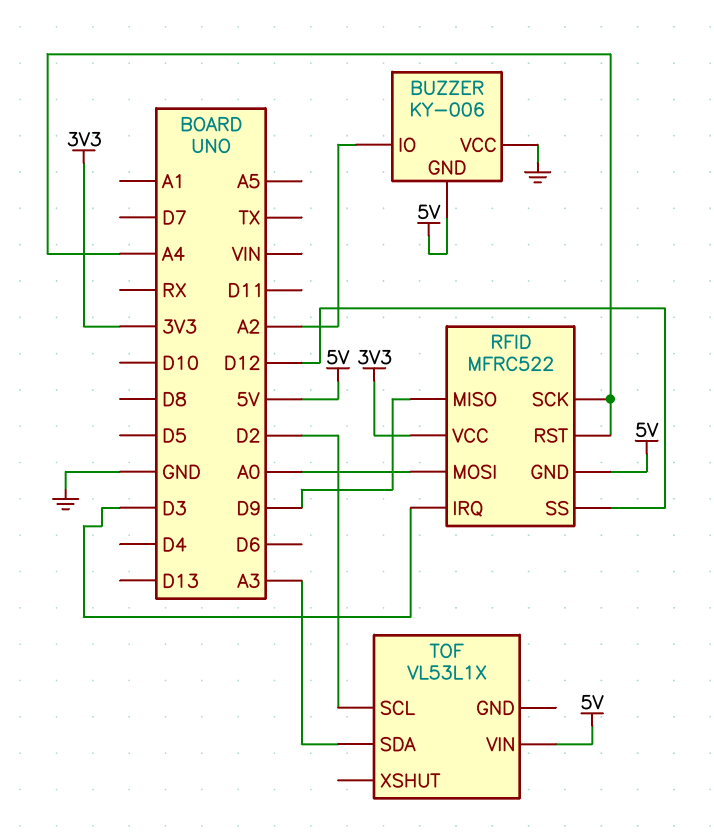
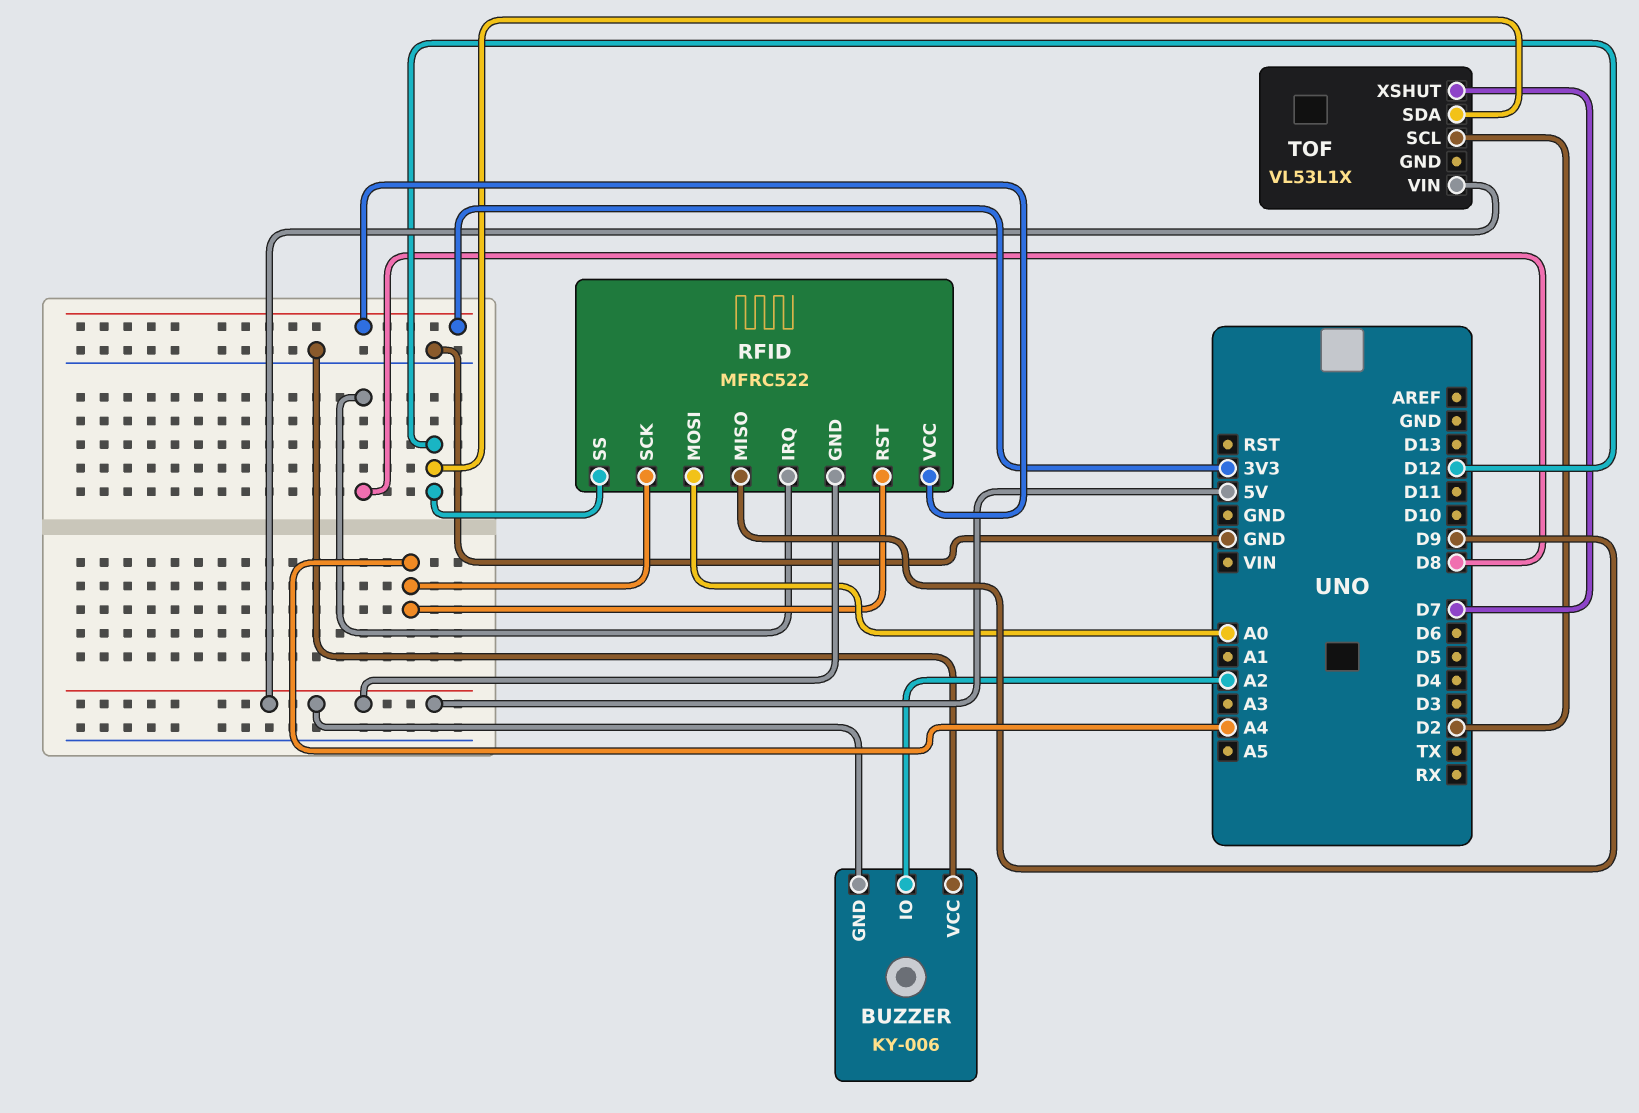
RFID pin IRQ: D3 -> D8
TOF pin SDA: A3 -> D12
TOF pin XSHUT: none -> D7

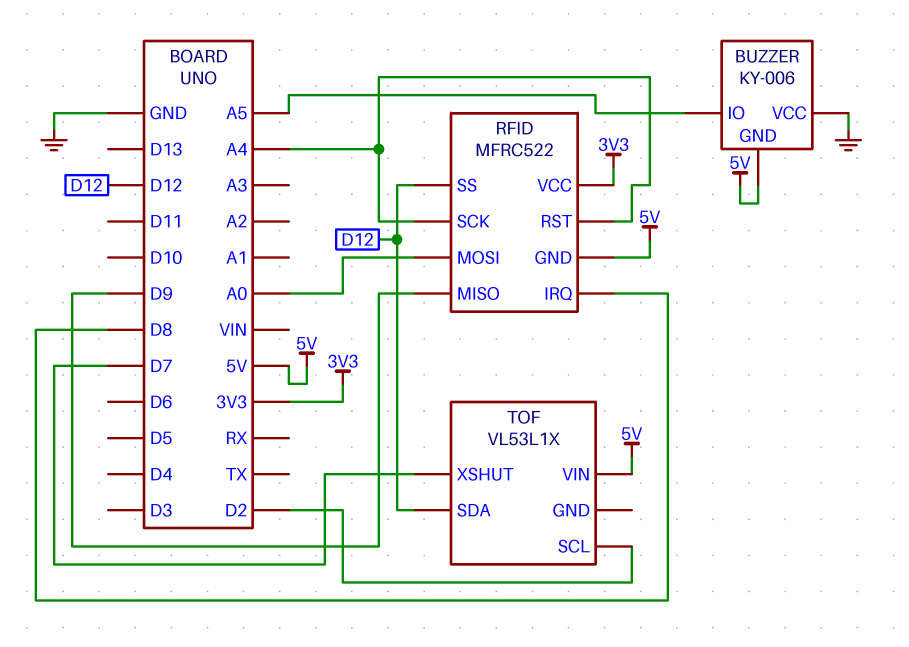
BUZZER pin IO: A2 -> A5

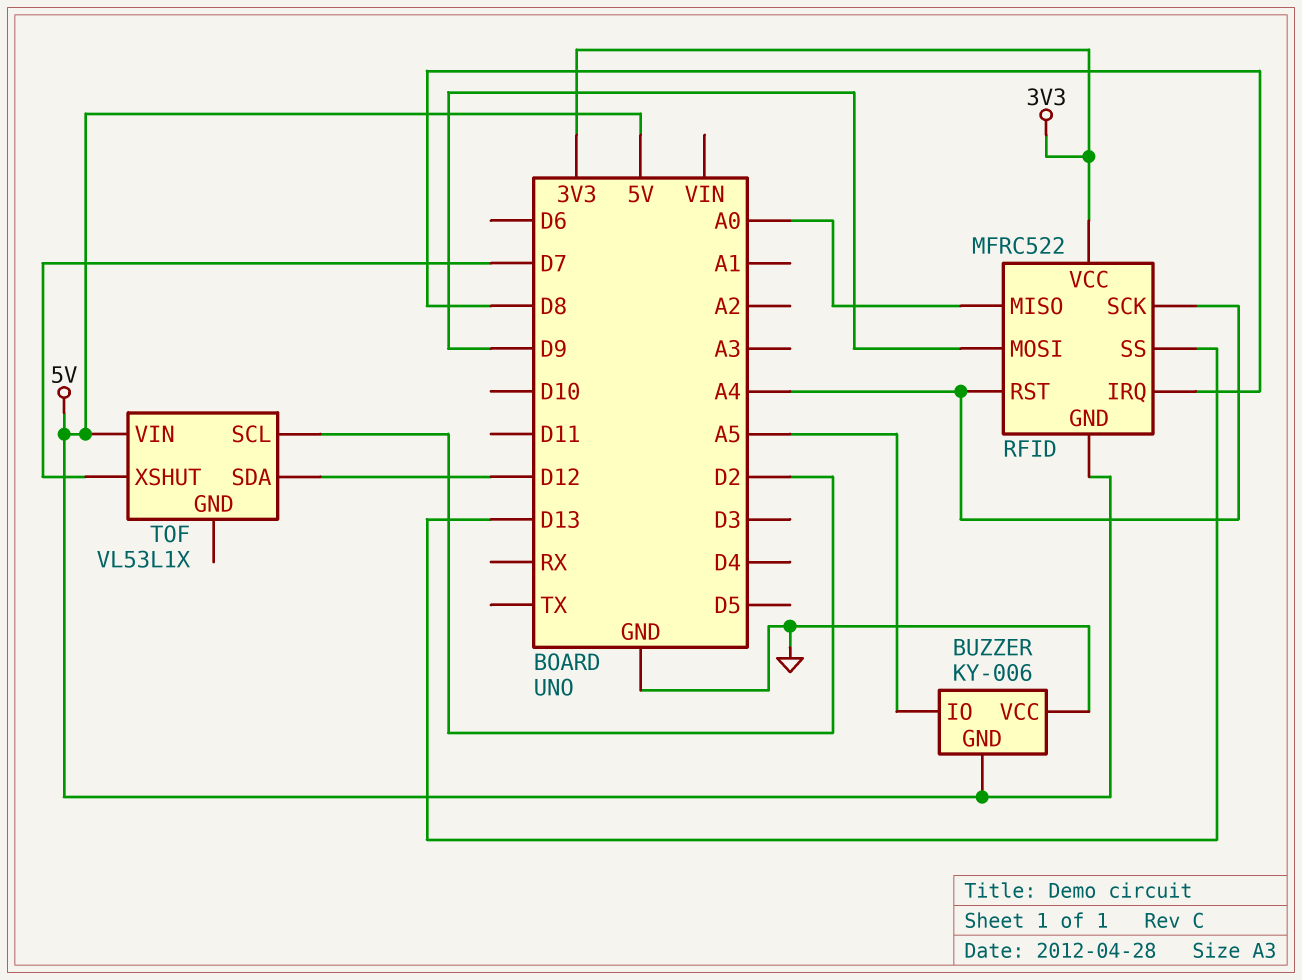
RFID pin MISO: D9 -> A0
RFID pin MOSI: A0 -> D9
RFID pin SS: D12 -> D13

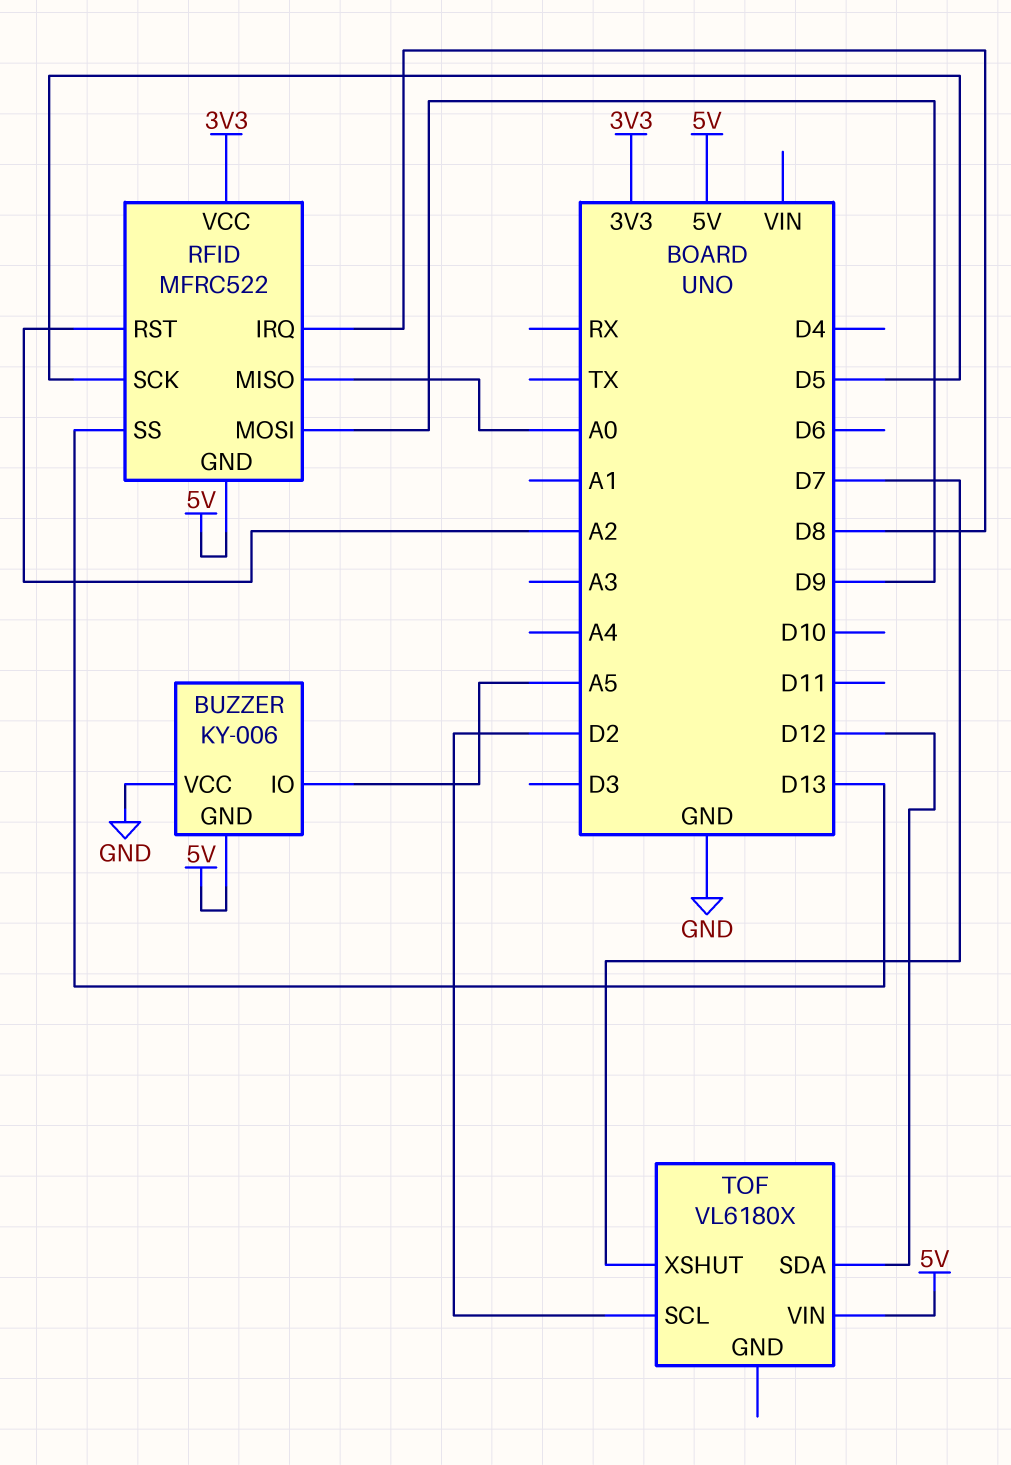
RFID pin RST: A4 -> A2
RFID pin SCK: A4 -> D5
TOF: VL53L1X -> VL6180X

